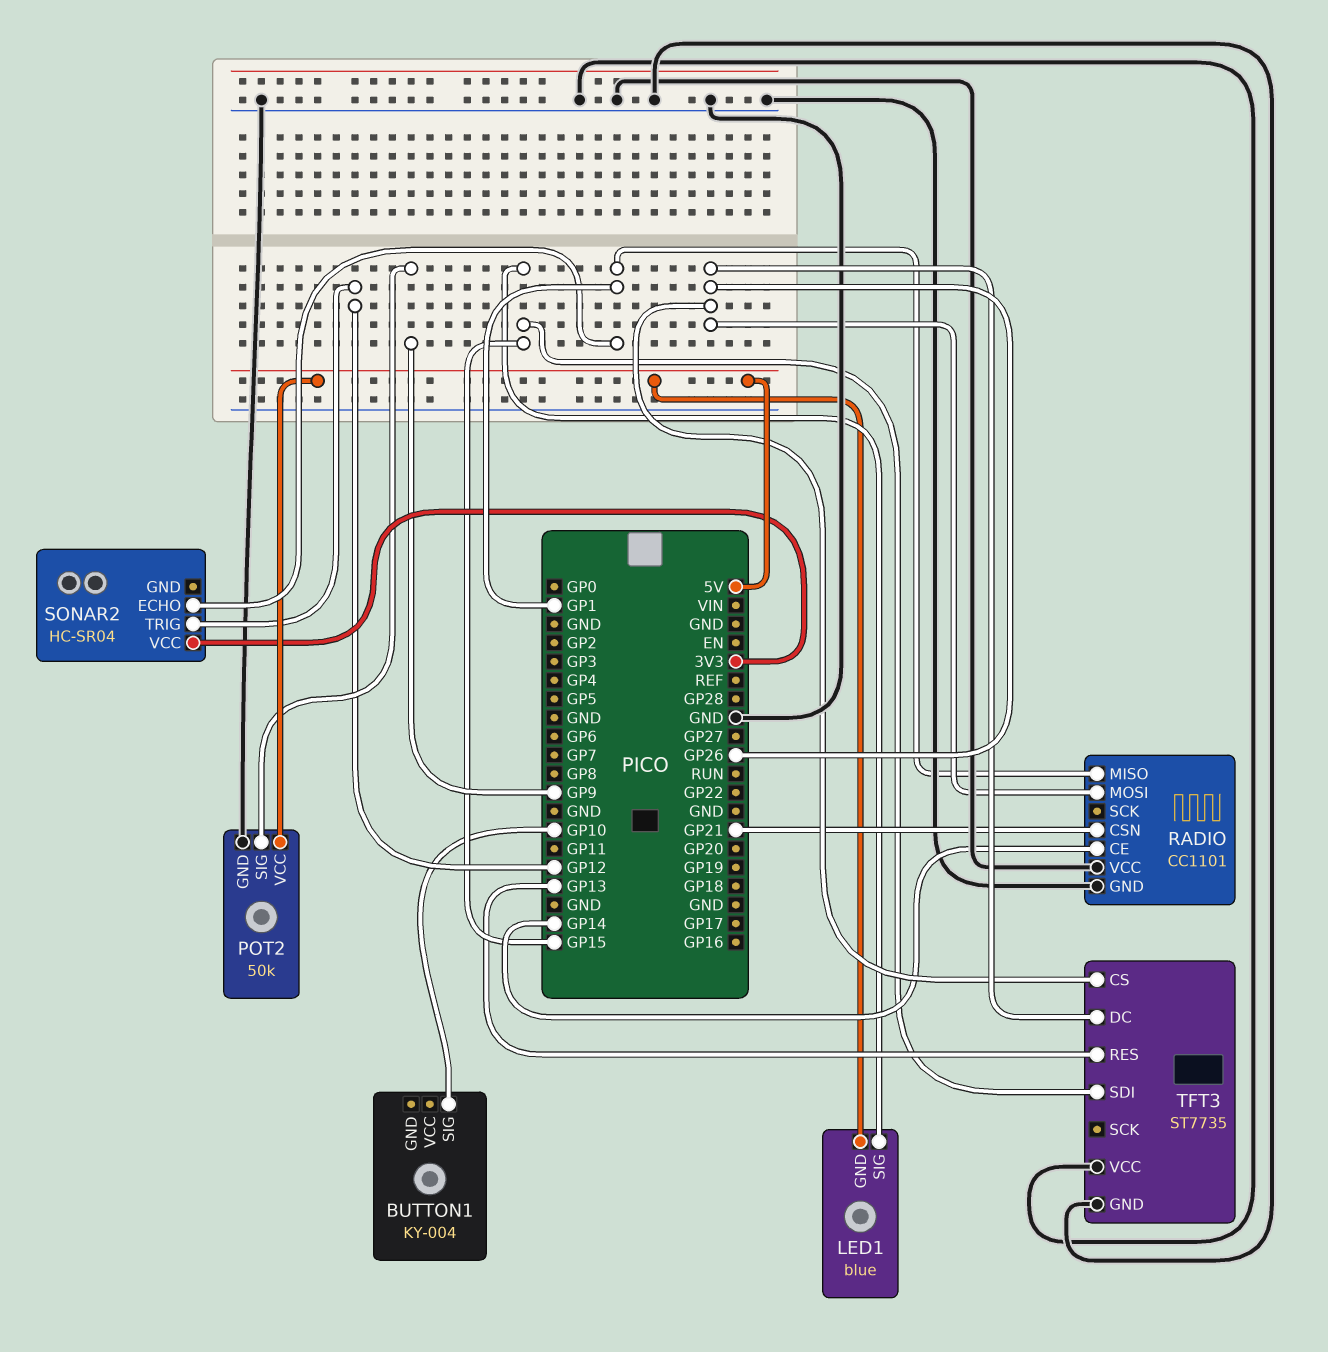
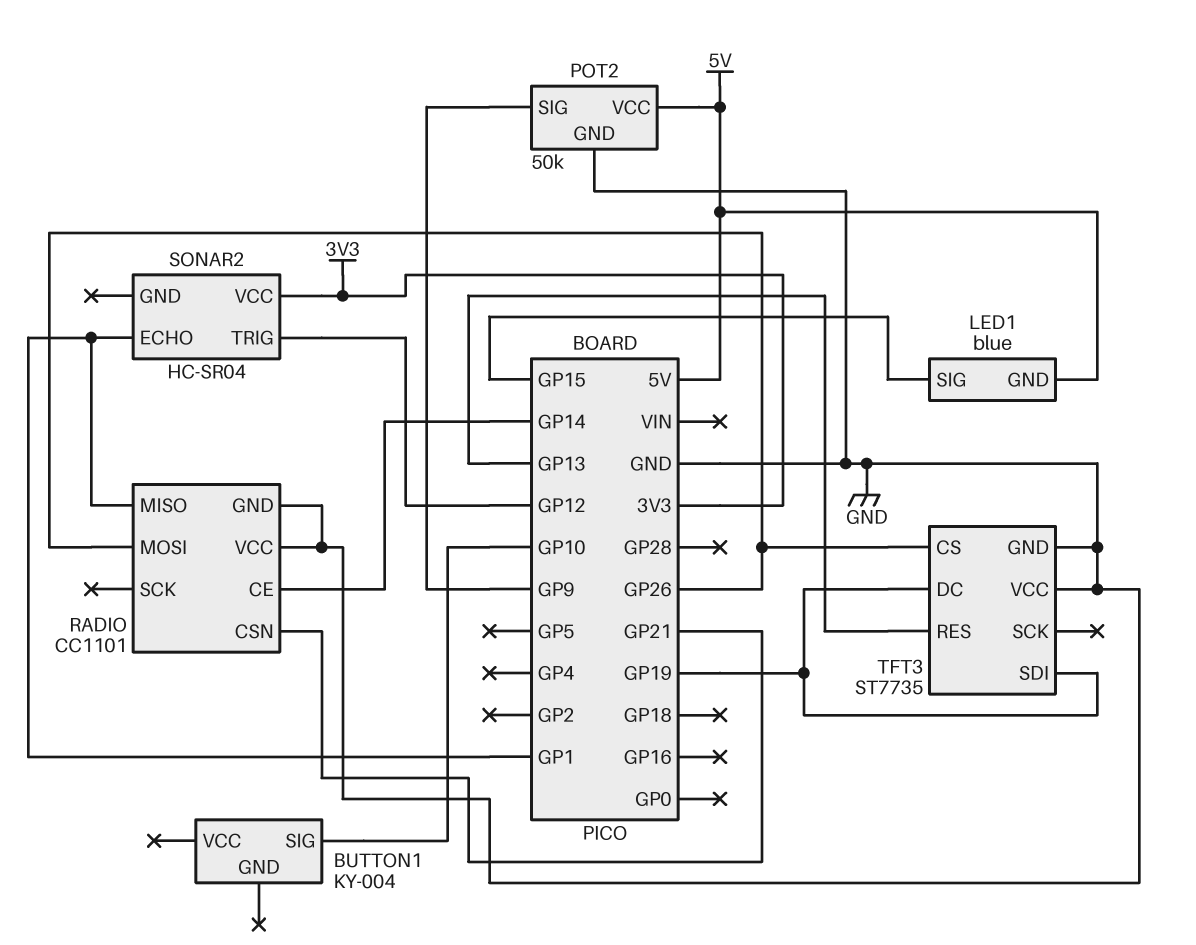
TFT3 pin DC: GP26 -> GP19
TFT3 pin SDI: GP15 -> GP19

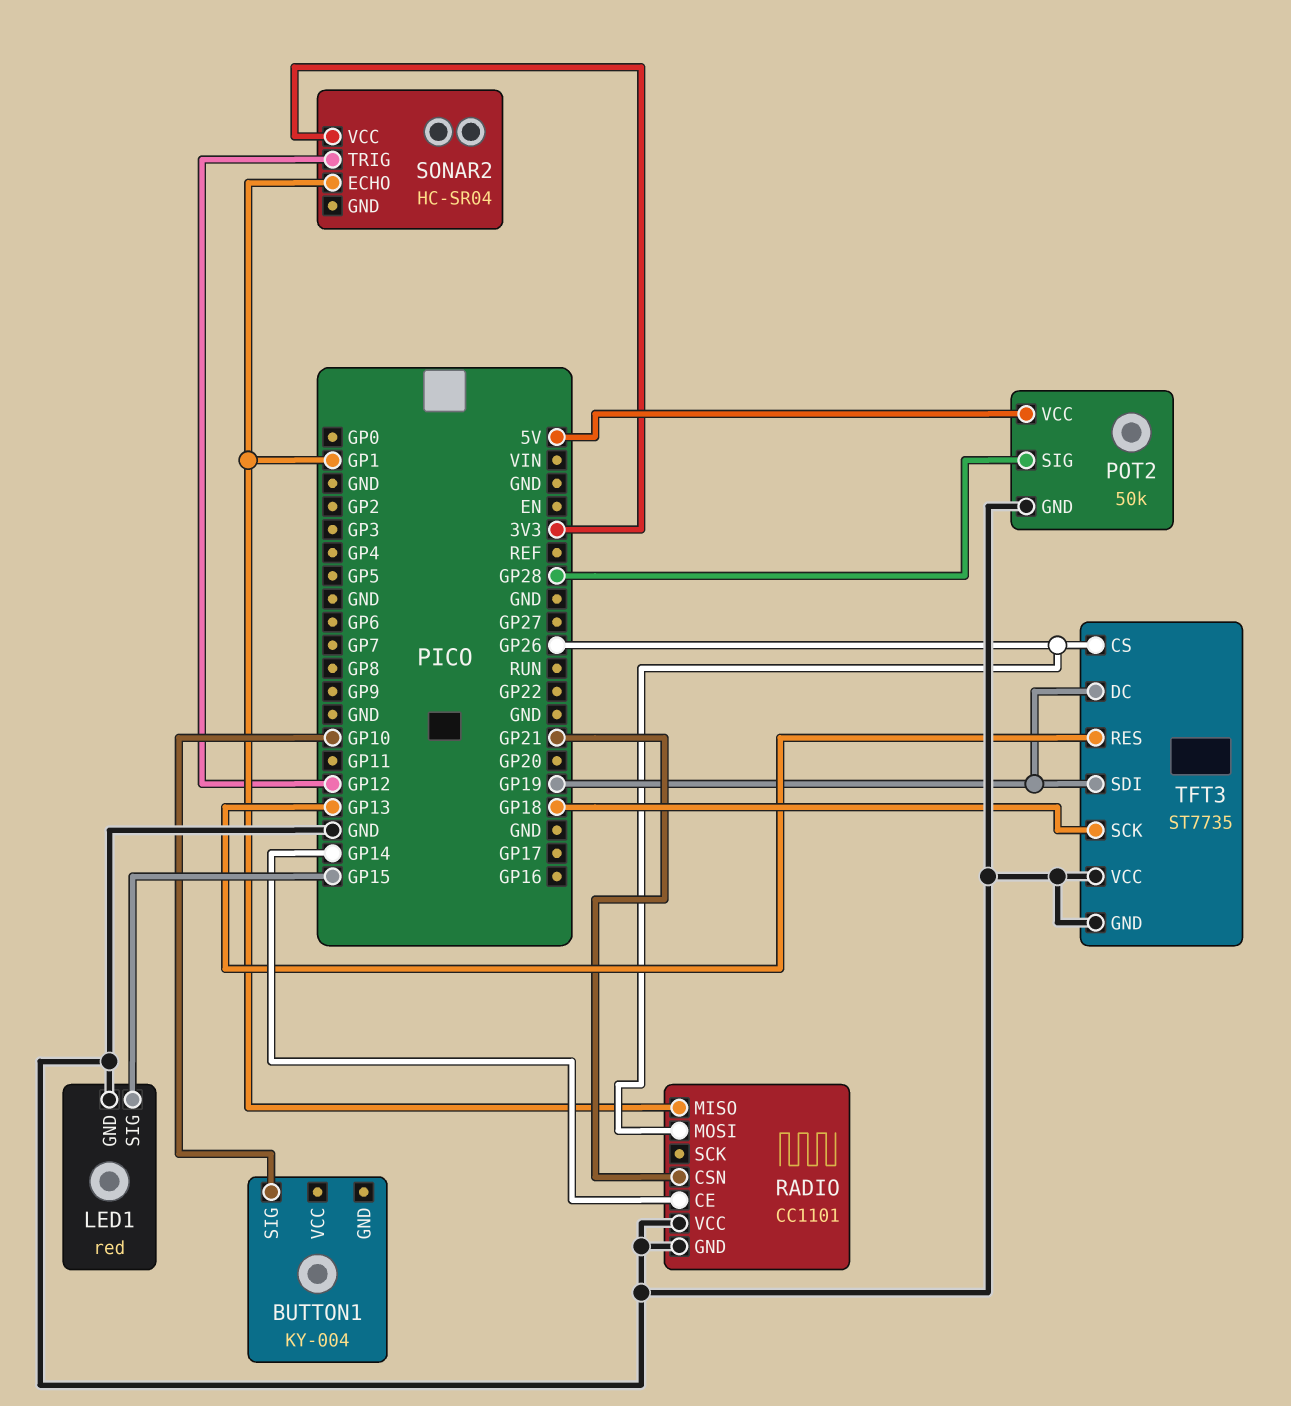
LED1: blue -> red
LED1 pin GND: 5V -> GND
POT2 pin SIG: GP9 -> GP28
TFT3 pin SCK: none -> GP18

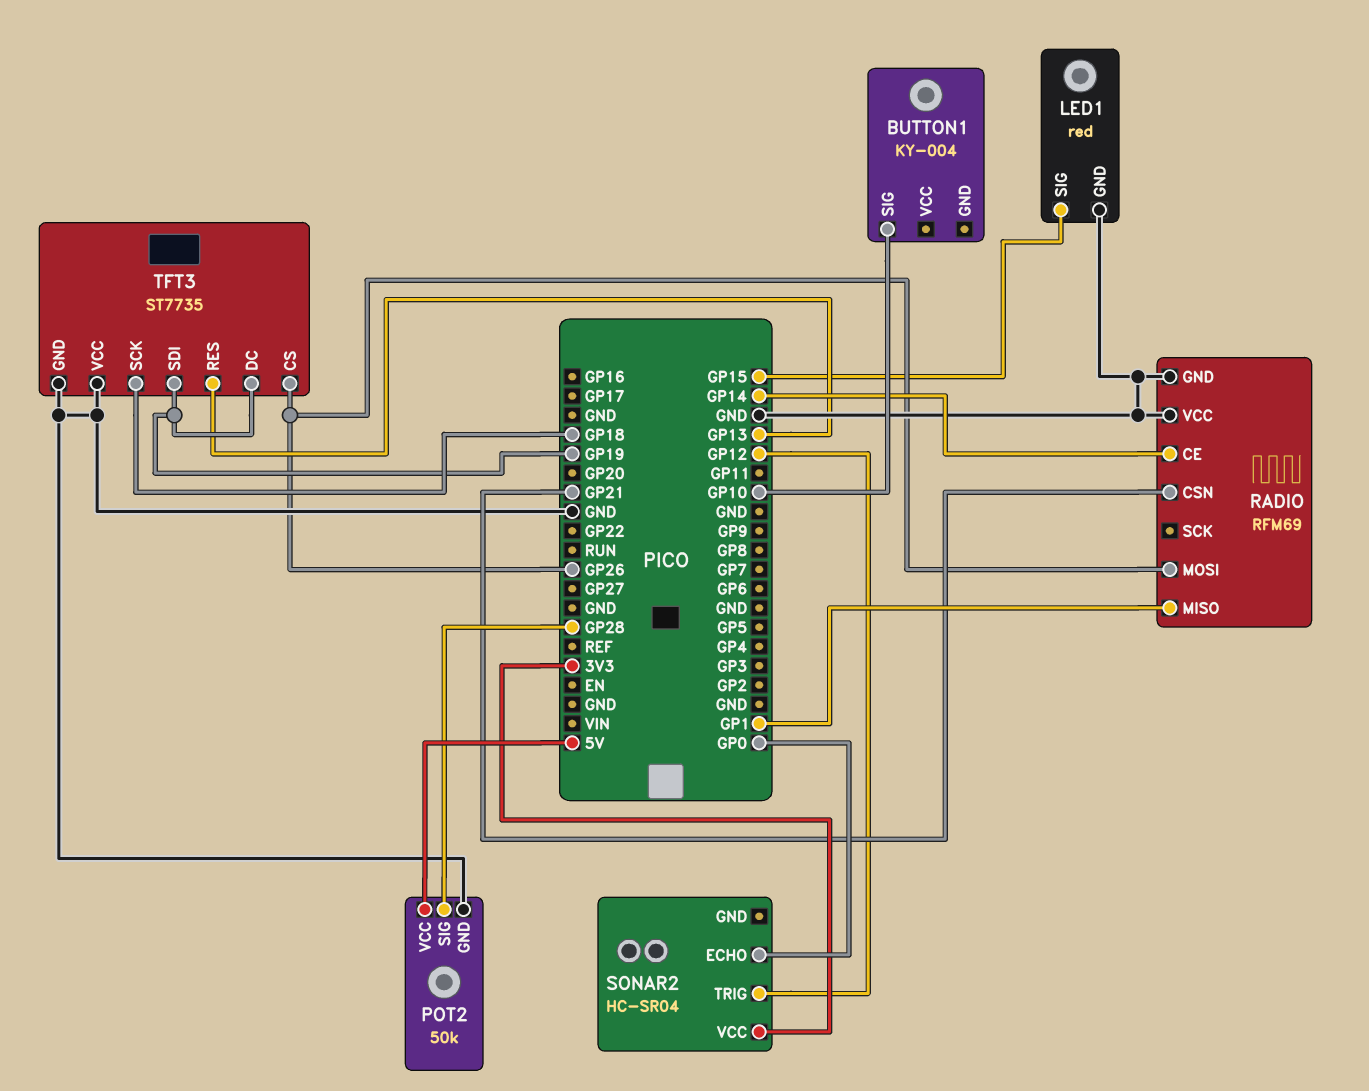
RADIO: CC1101 -> RFM69
SONAR2 pin ECHO: GP1 -> GP0

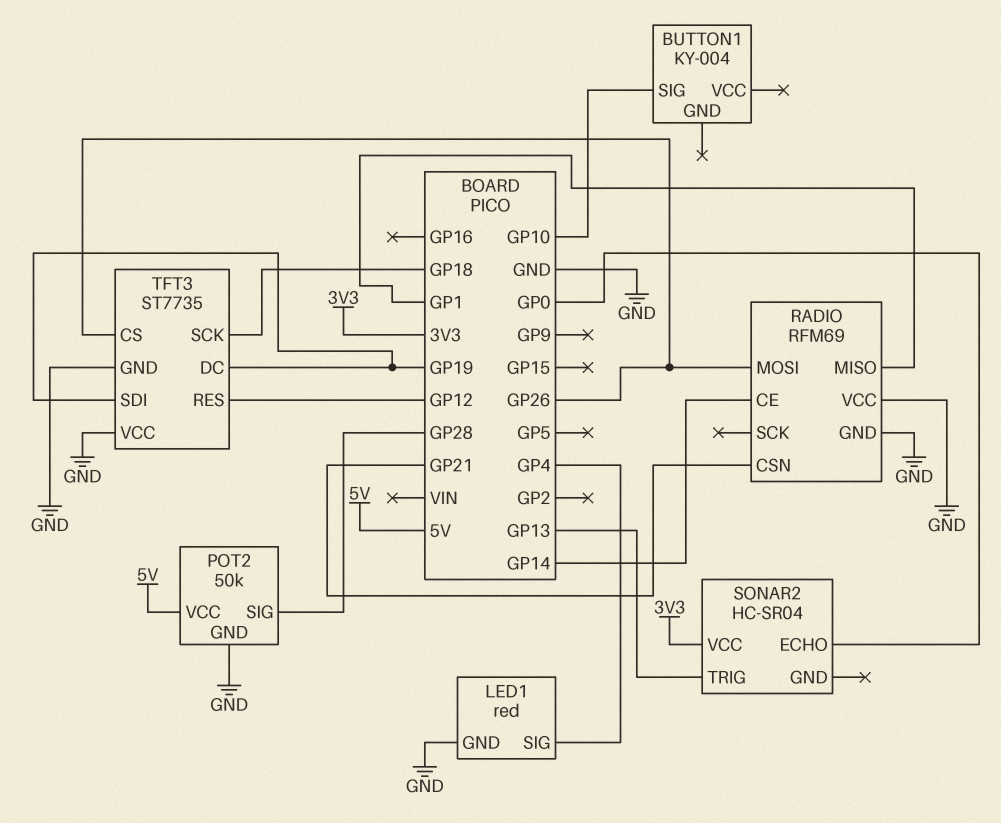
LED1 pin SIG: GP15 -> GP4
SONAR2 pin TRIG: GP12 -> GP13
TFT3 pin RES: GP13 -> GP12

